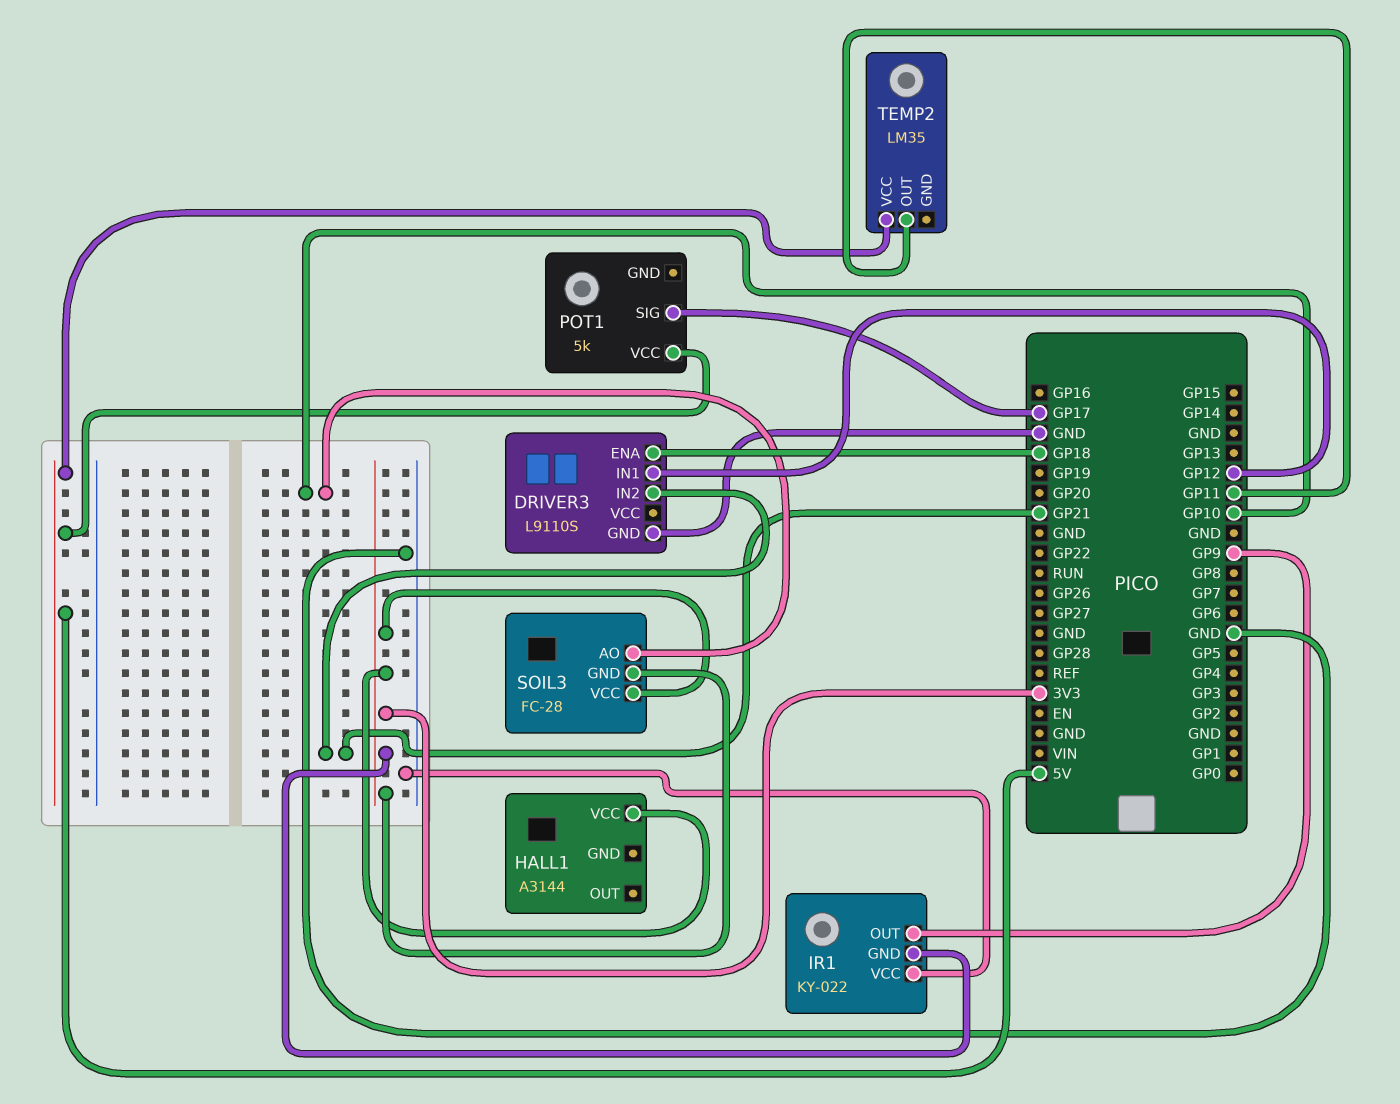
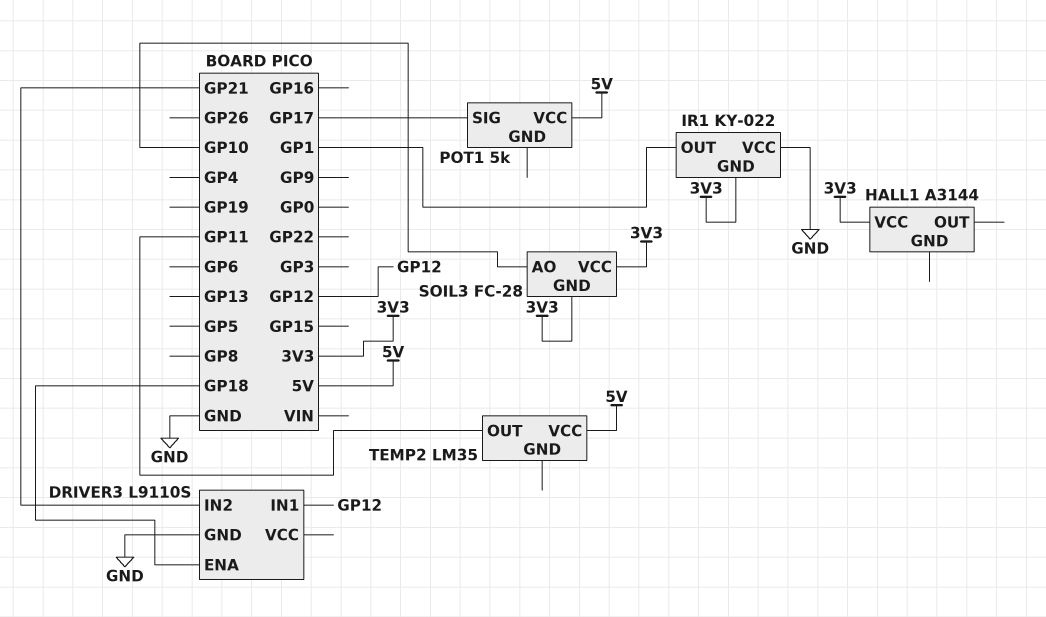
IR1 pin OUT: GP9 -> GP1

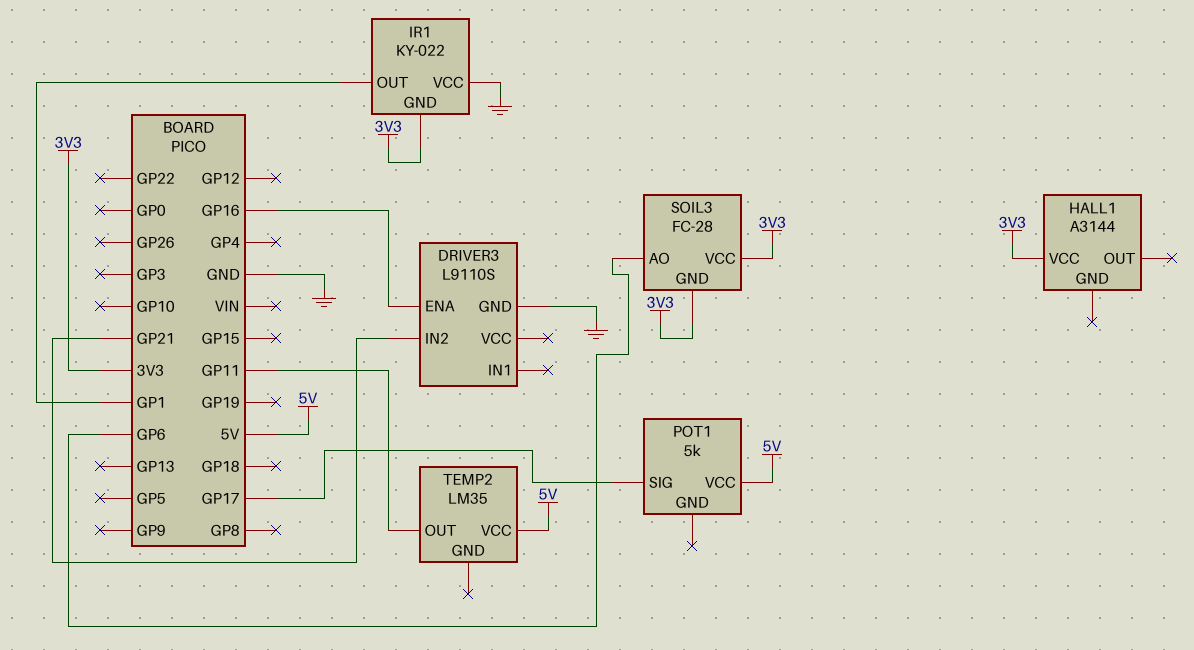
DRIVER3 pin ENA: GP18 -> GP16
DRIVER3 pin IN1: GP12 -> none
SOIL3 pin AO: GP10 -> GP6

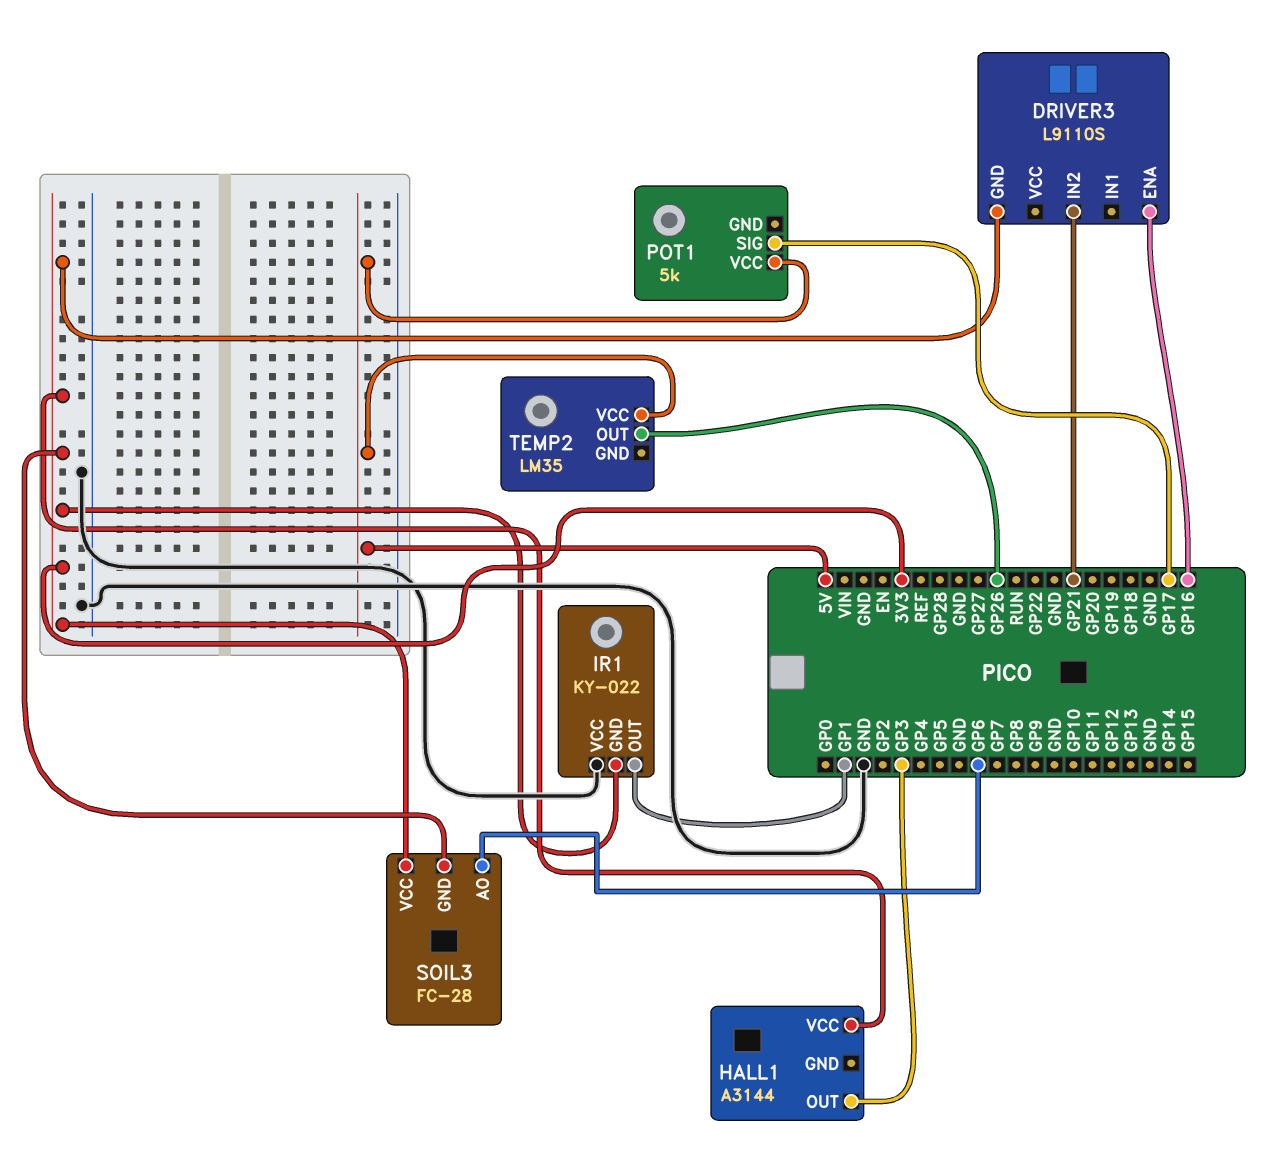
DRIVER3 pin GND: GND -> 3V3
HALL1 pin OUT: none -> GP3
TEMP2 pin OUT: GP11 -> GP26

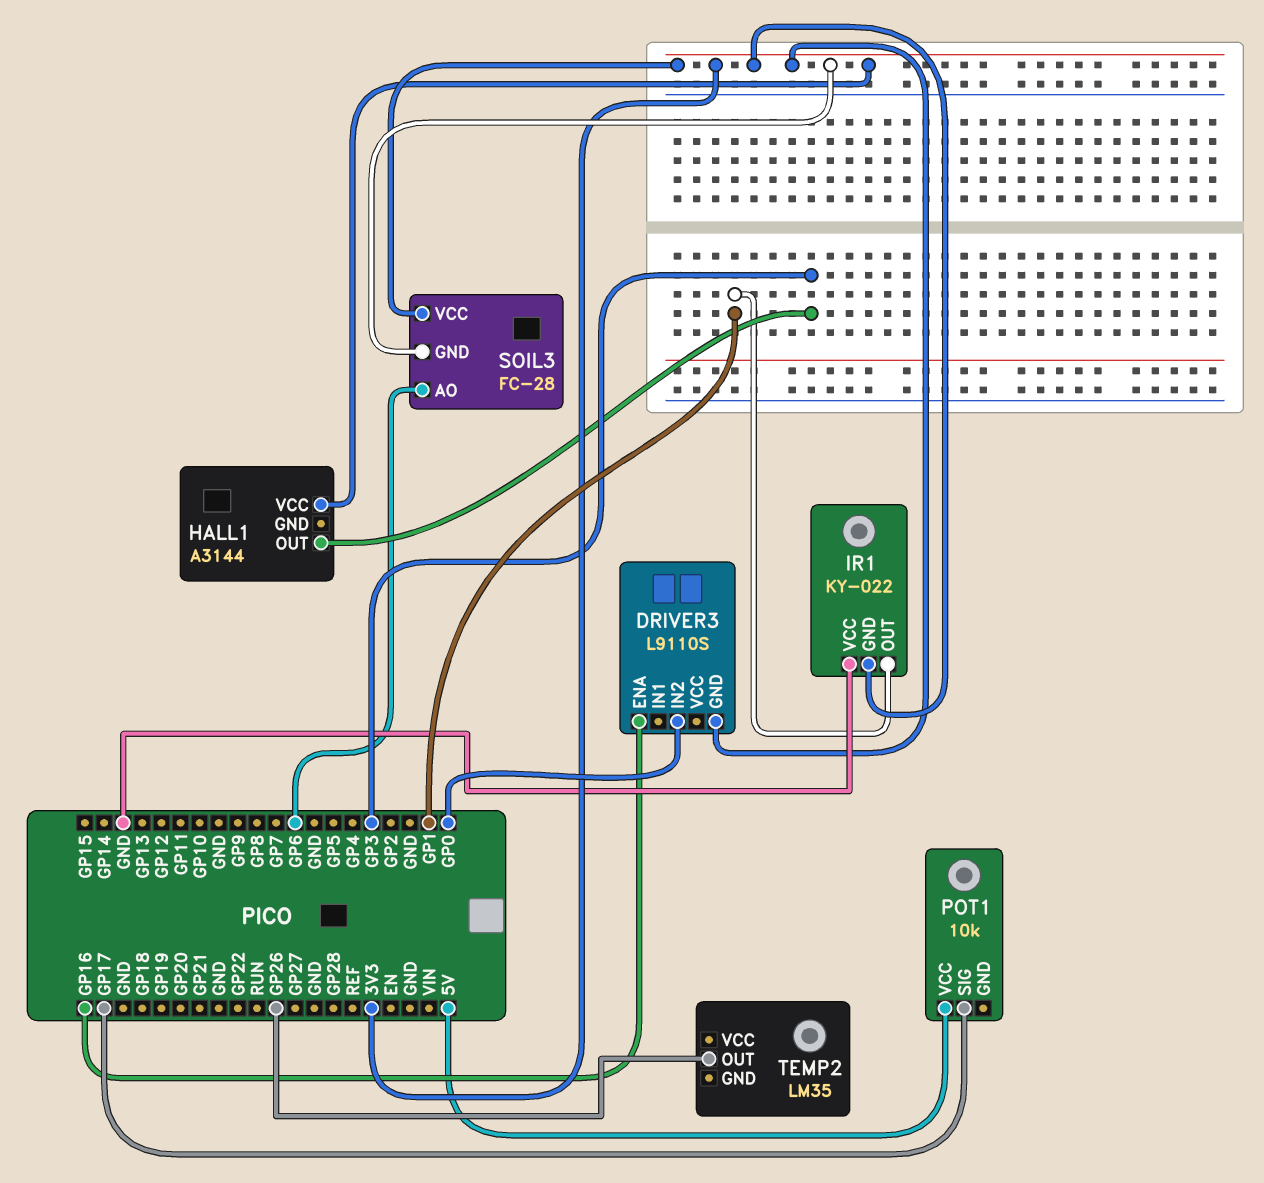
DRIVER3 pin IN2: GP21 -> GP0
POT1: 5k -> 10k
TEMP2 pin VCC: 5V -> none

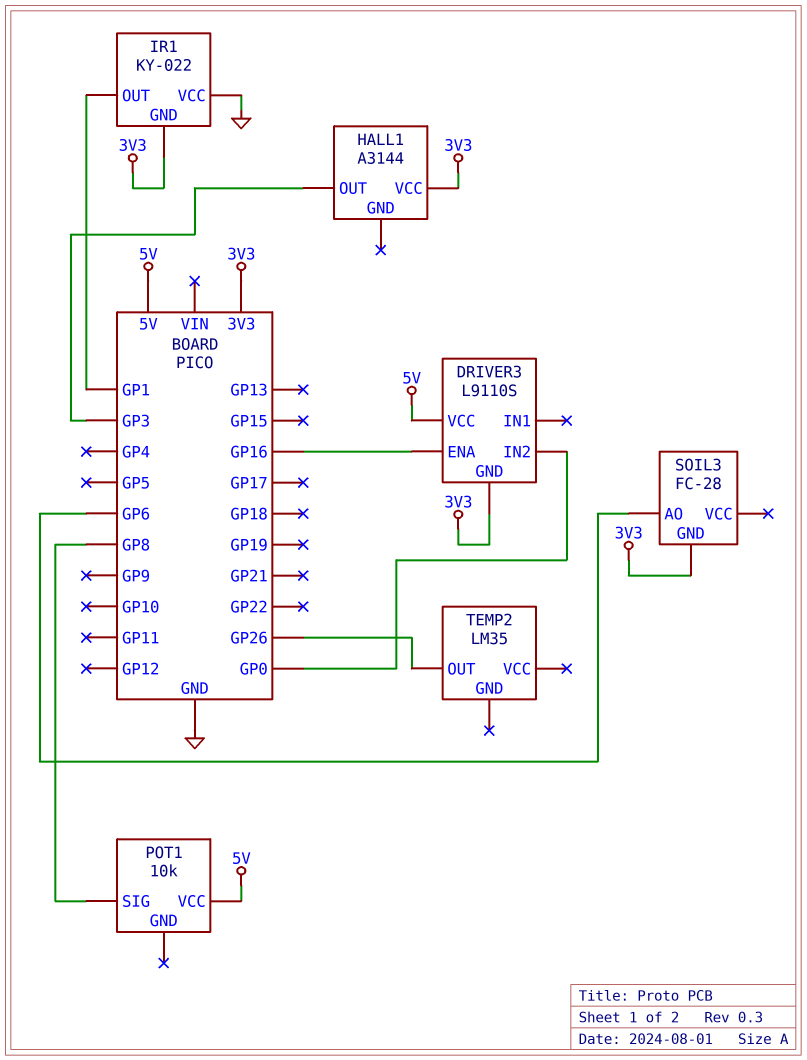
DRIVER3 pin VCC: none -> 5V
POT1 pin SIG: GP17 -> GP8
SOIL3 pin VCC: 3V3 -> none

